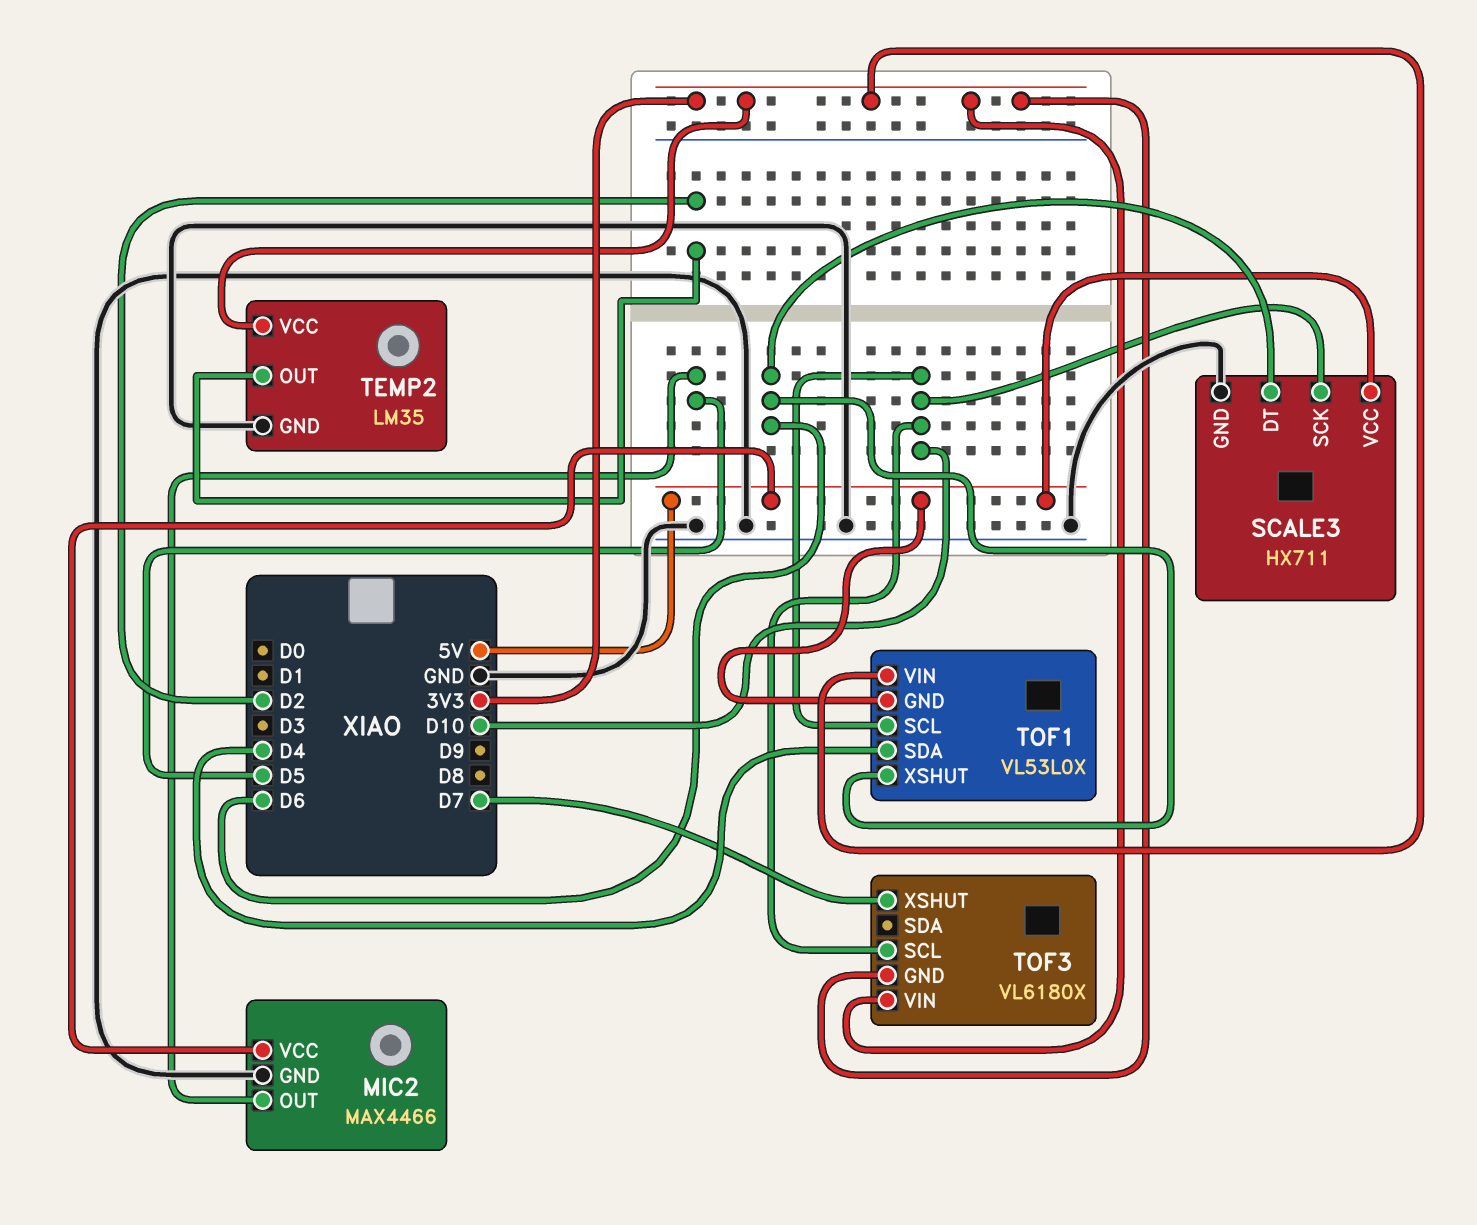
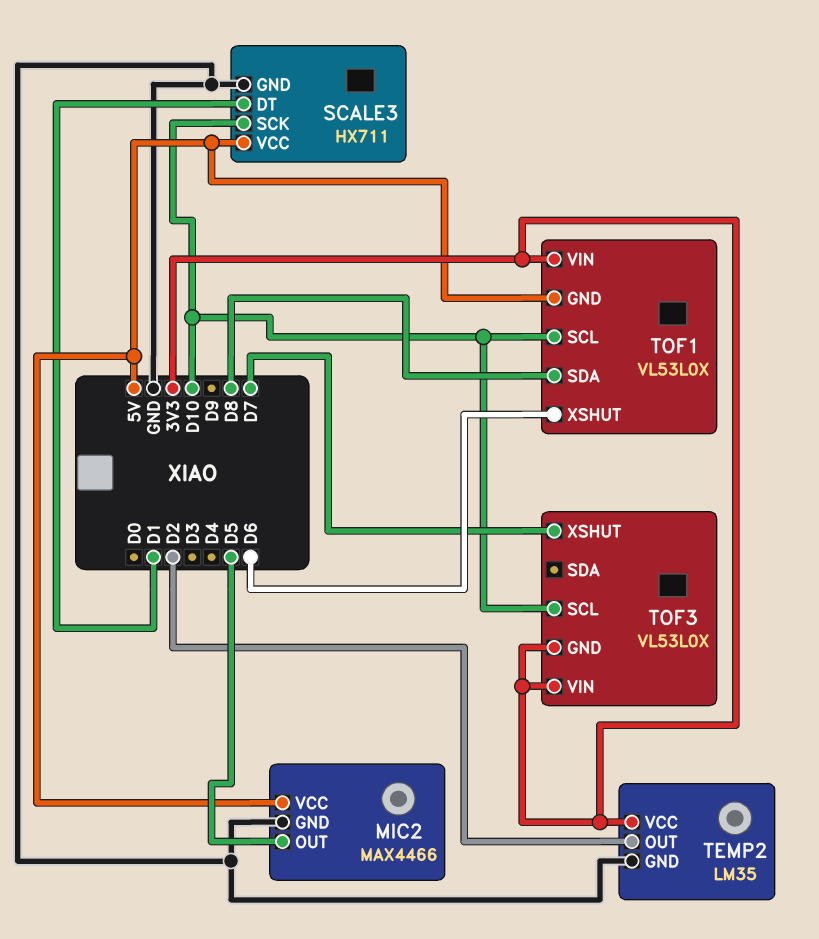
SCALE3 pin DT: D6 -> D1
TOF1 pin SDA: D4 -> D8
TOF3: VL6180X -> VL53L0X

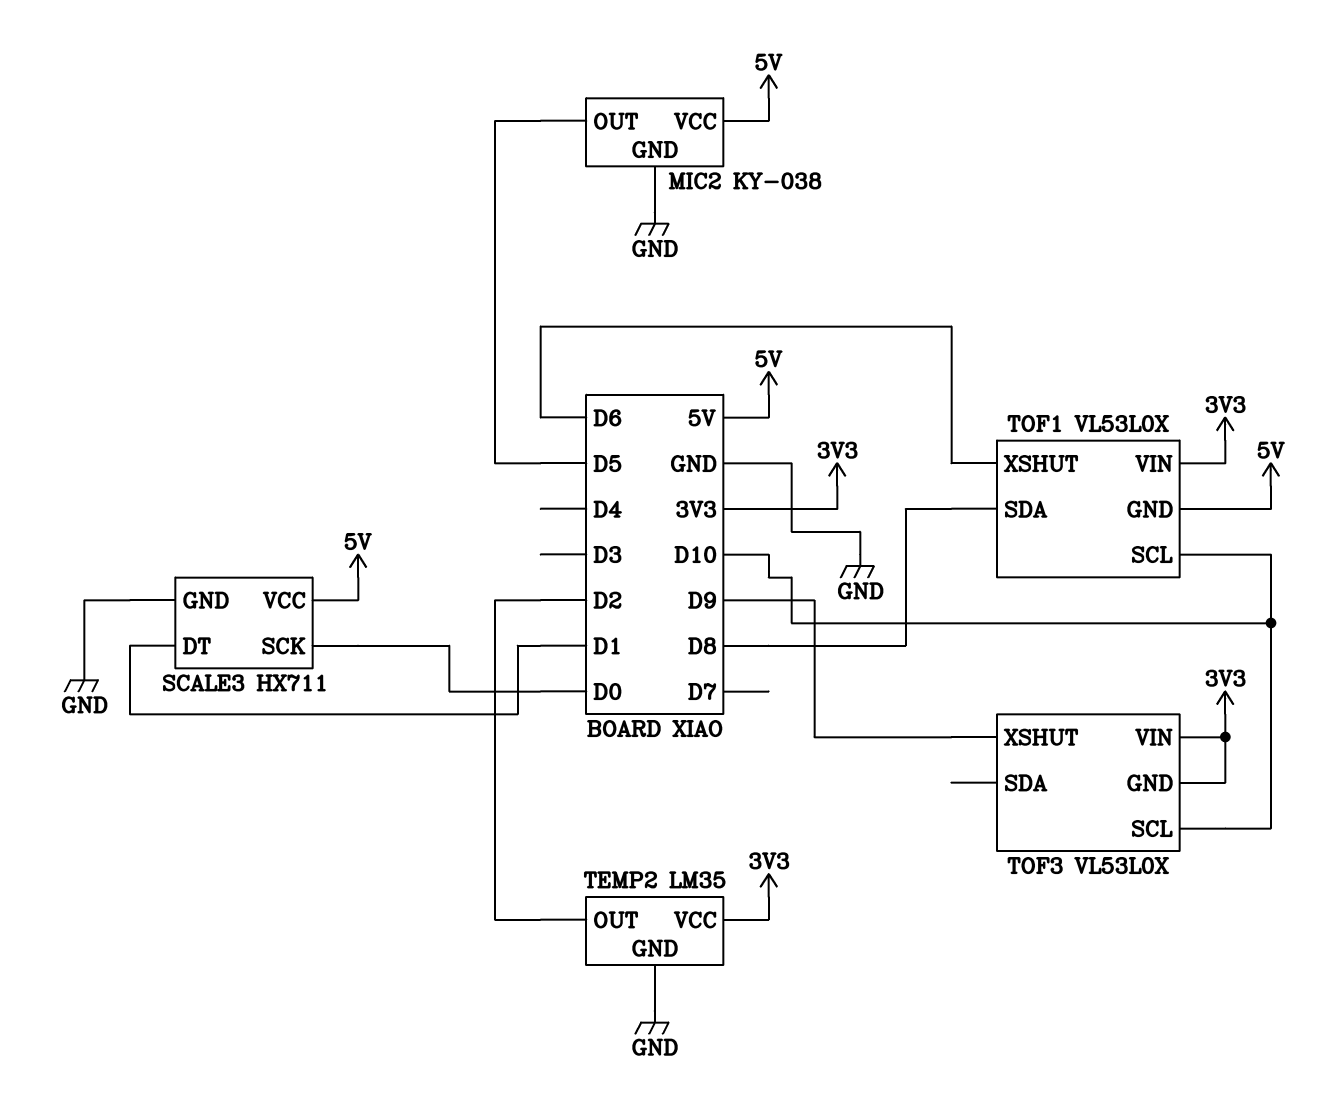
MIC2: MAX4466 -> KY-038
SCALE3 pin SCK: D10 -> D0
TOF3 pin XSHUT: D7 -> D9

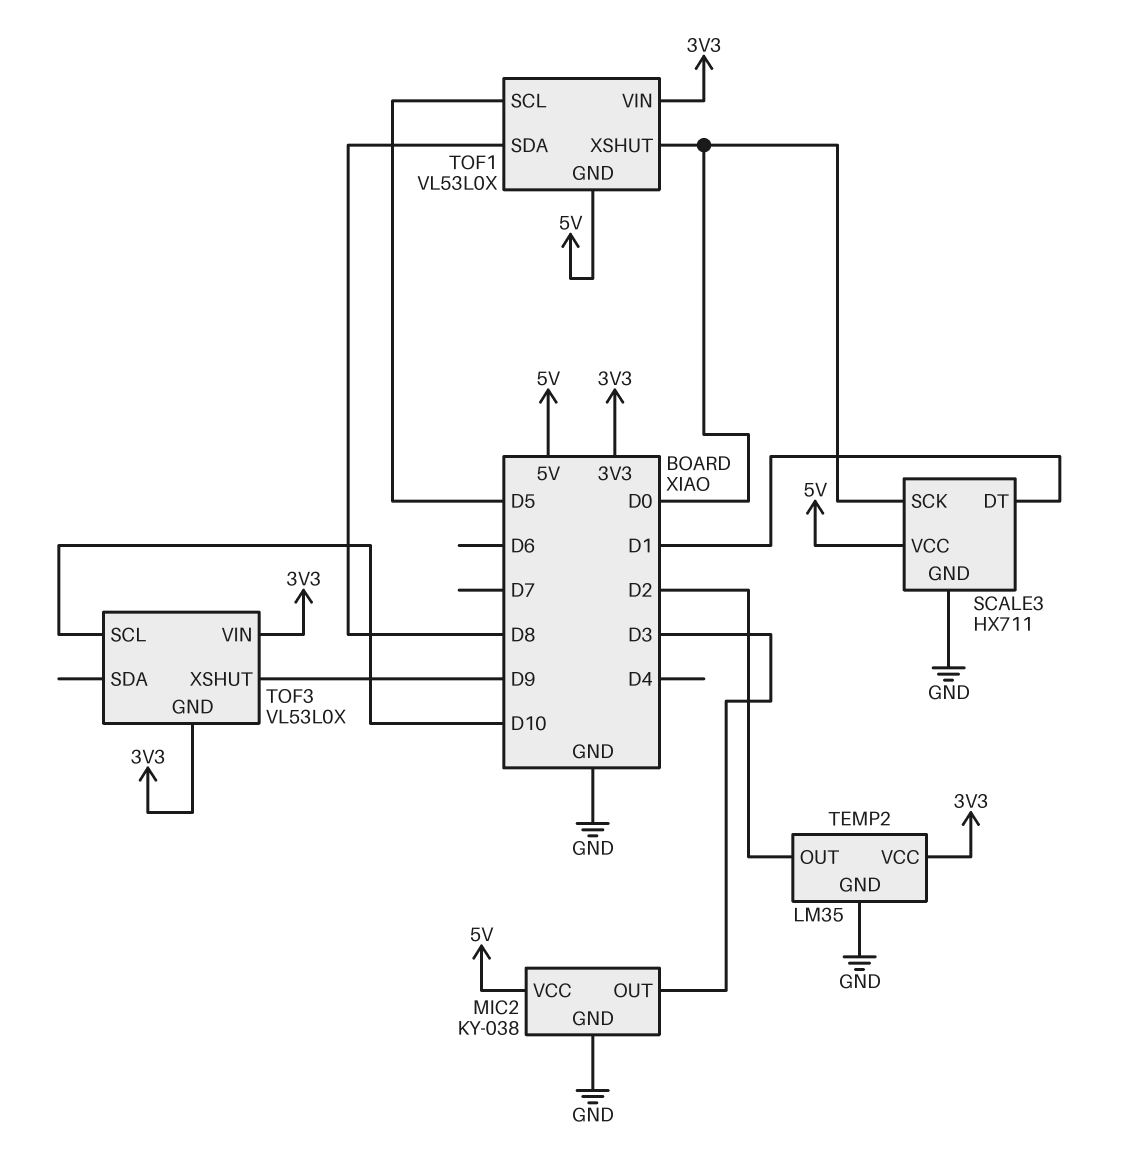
MIC2 pin OUT: D5 -> D3
TOF1 pin SCL: D10 -> D5
TOF1 pin XSHUT: D6 -> D0

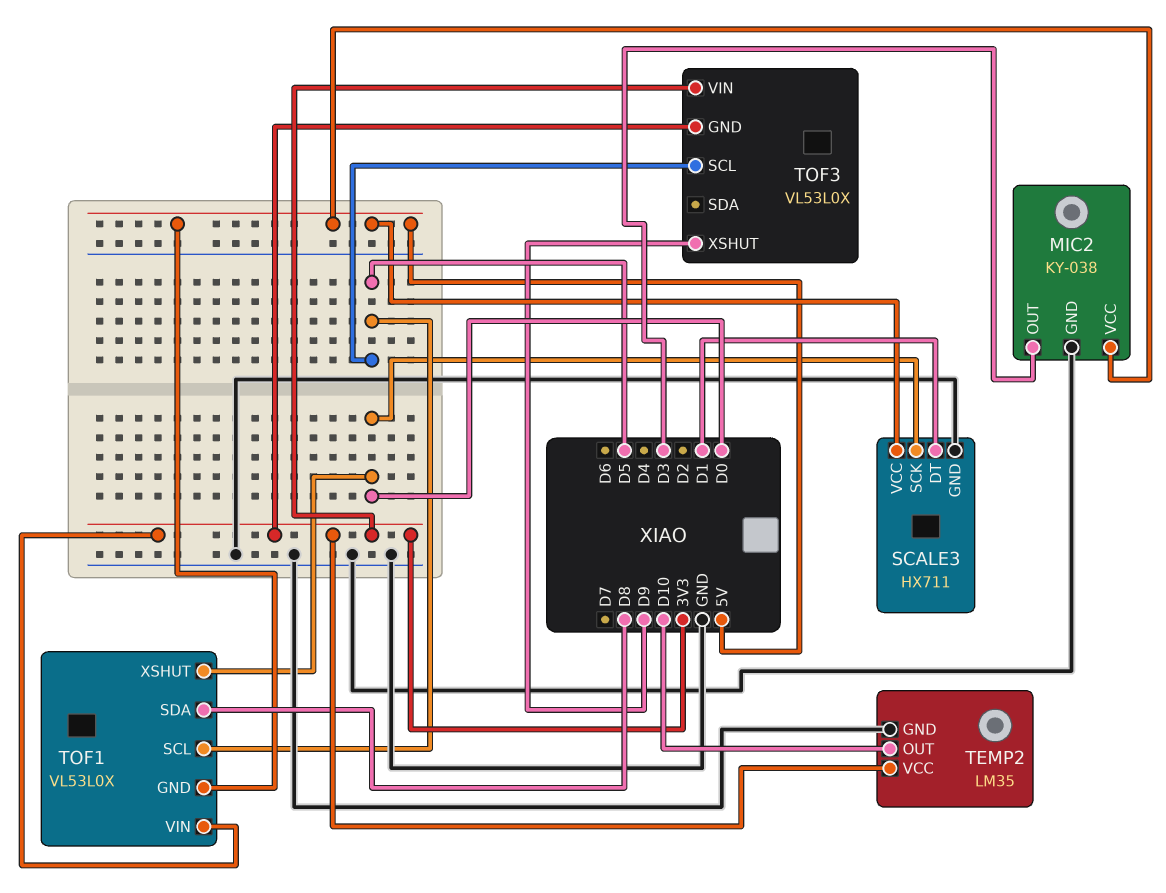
TEMP2 pin OUT: D2 -> D10
TOF3 pin SCL: D10 -> D5

